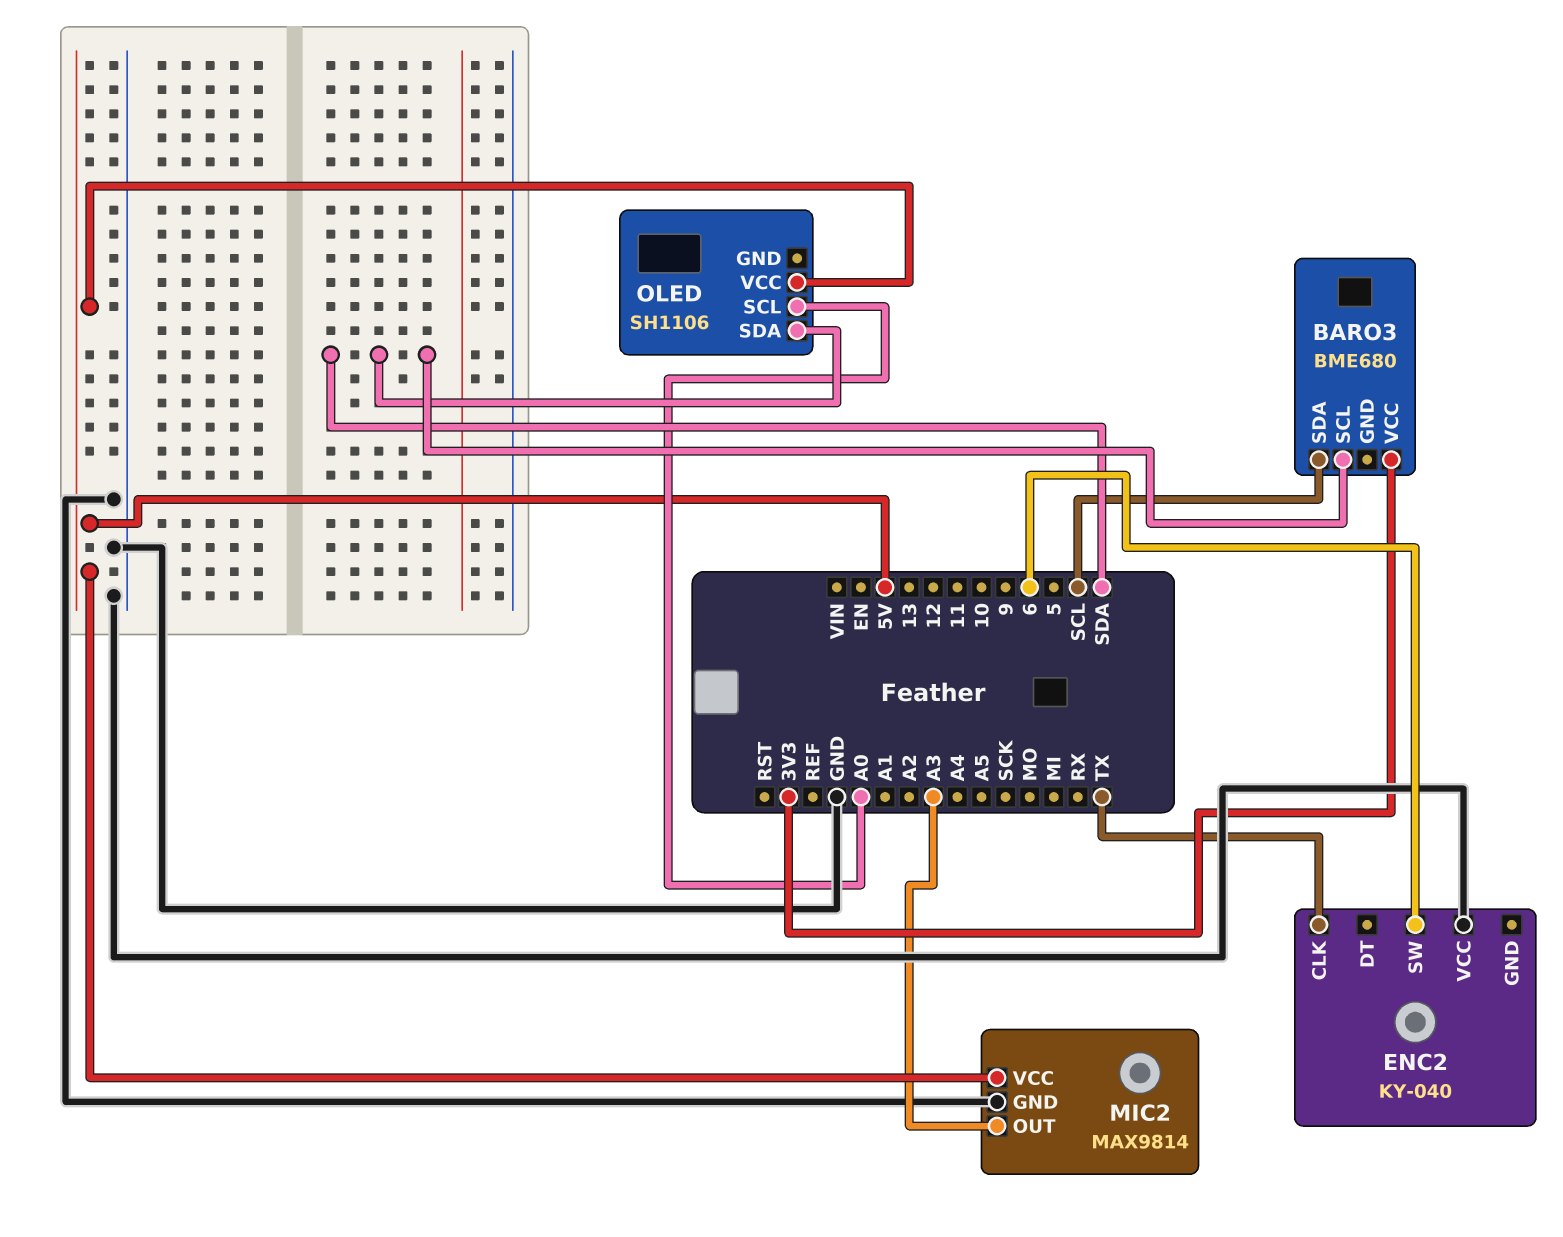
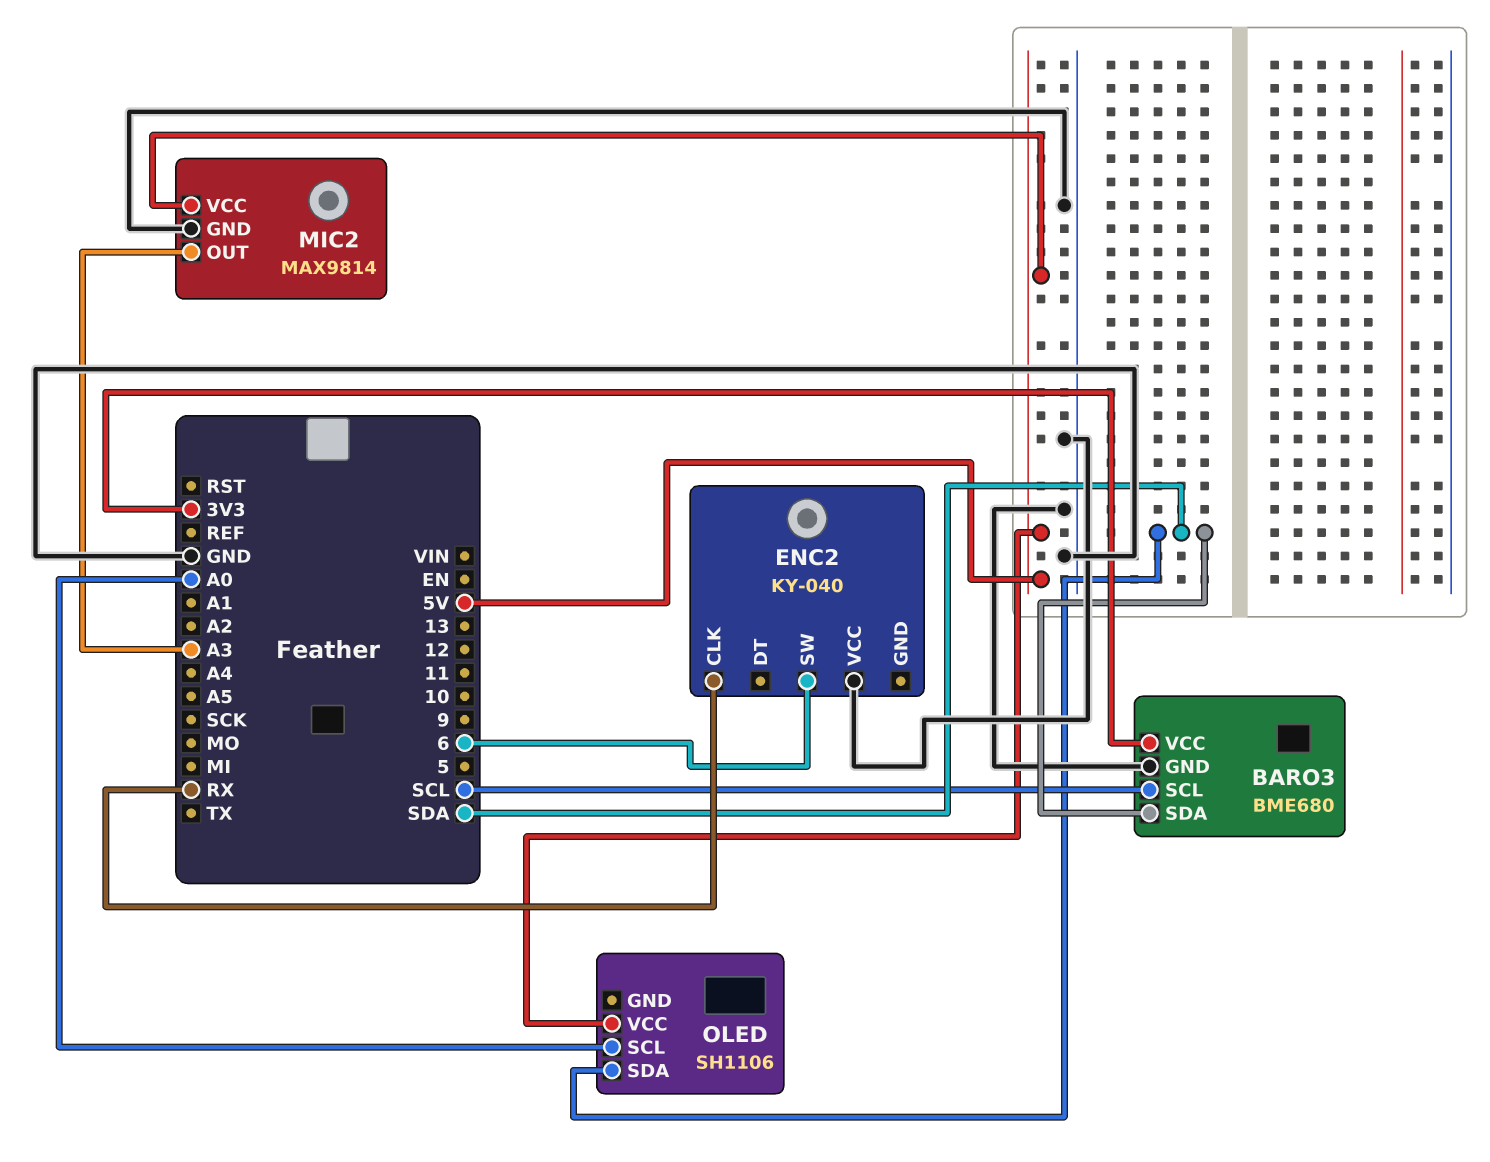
BARO3 pin GND: none -> GND
BARO3 pin SCL: SDA -> SCL
BARO3 pin SDA: SCL -> SDA
ENC2 pin CLK: TX -> RX

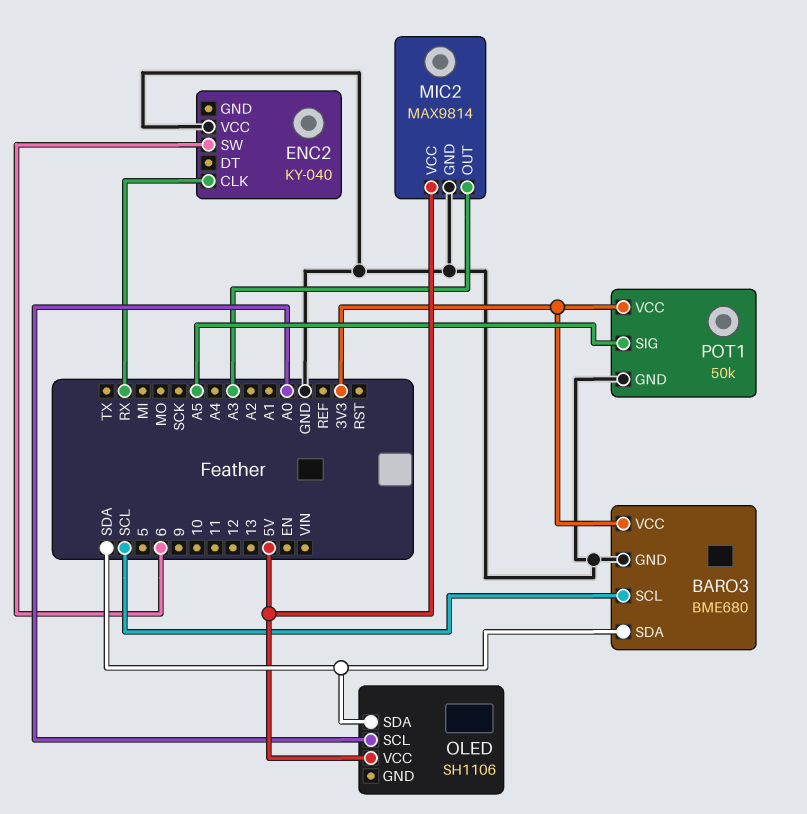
POT1: none -> 50k
POT1 pin GND: none -> GND
POT1 pin SIG: none -> A5
POT1 pin VCC: none -> 3V3

